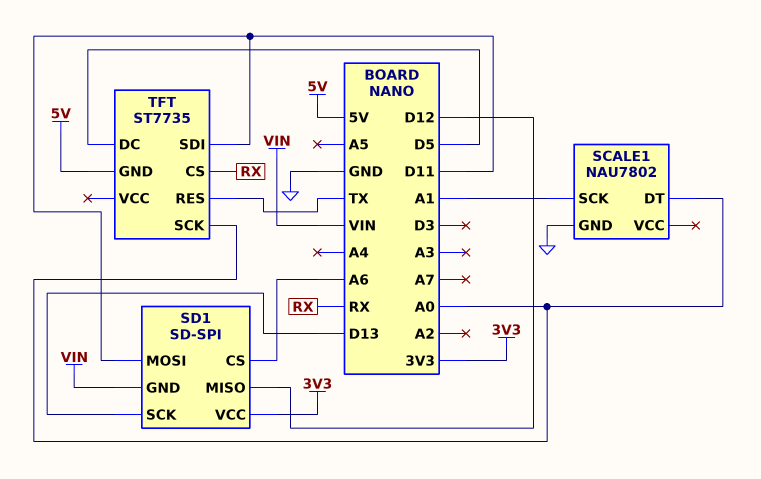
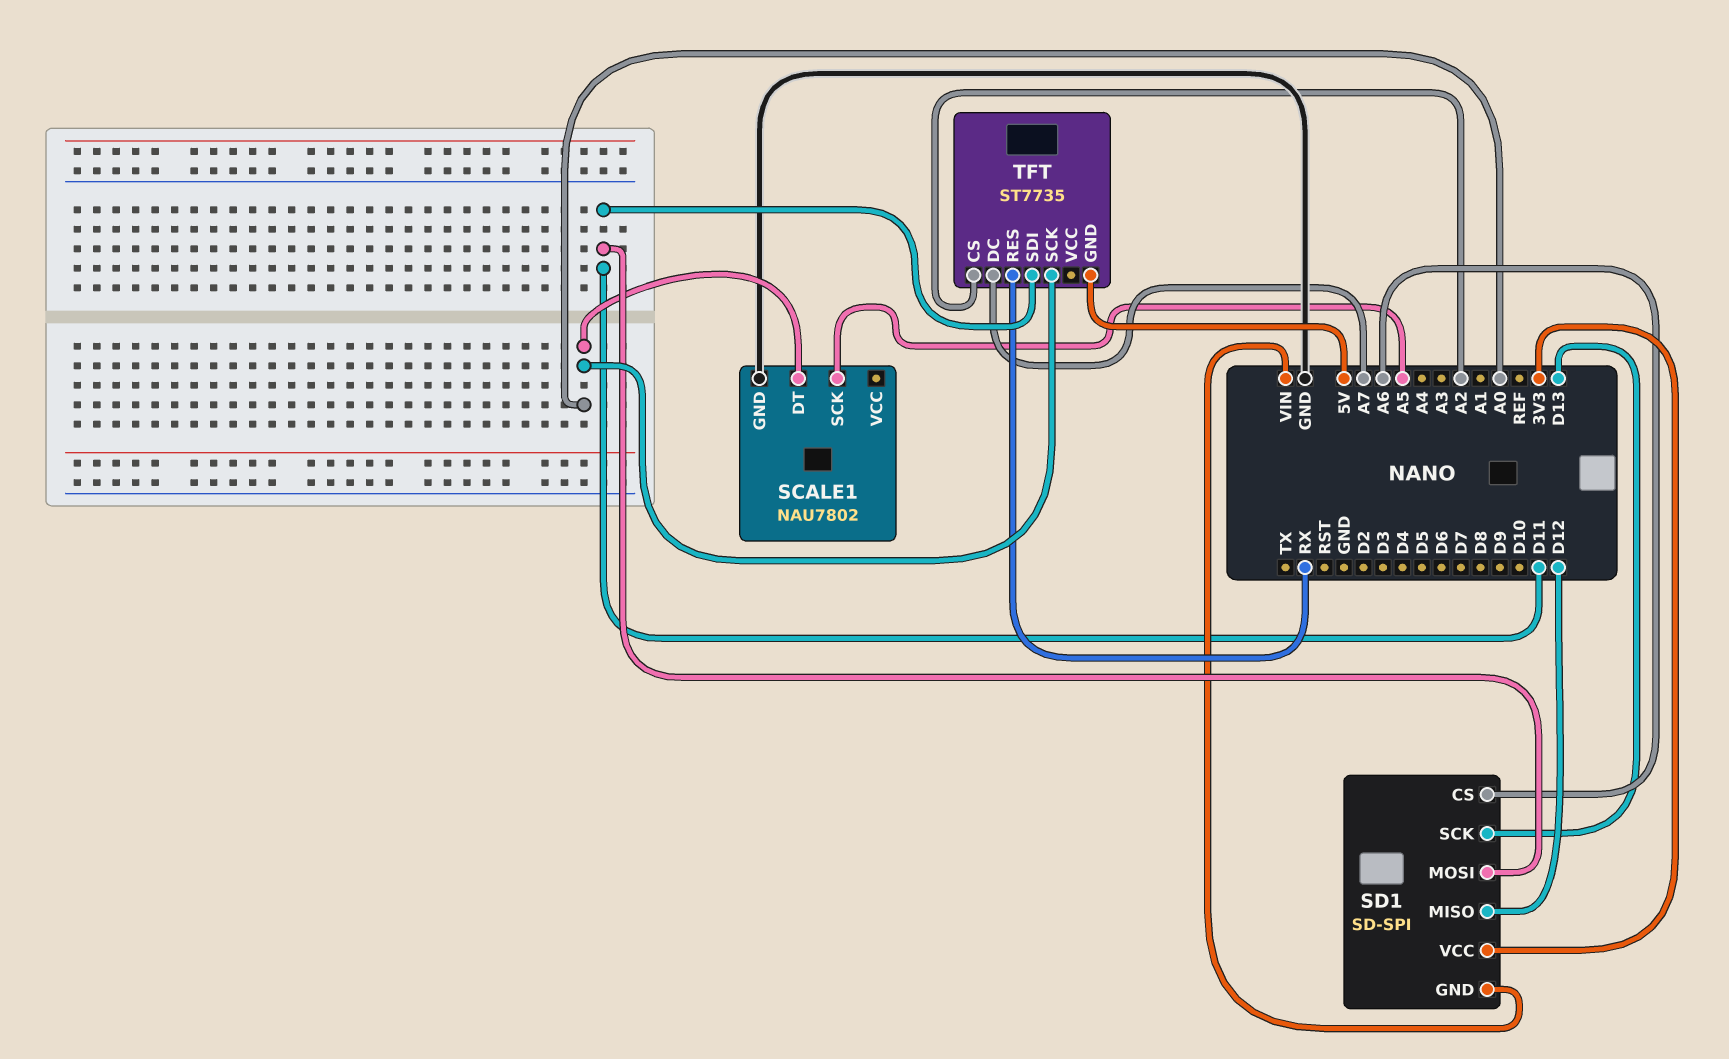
SCALE1 pin SCK: A1 -> A5
TFT pin CS: RX -> A2
TFT pin DC: D5 -> A7
TFT pin RES: TX -> RX

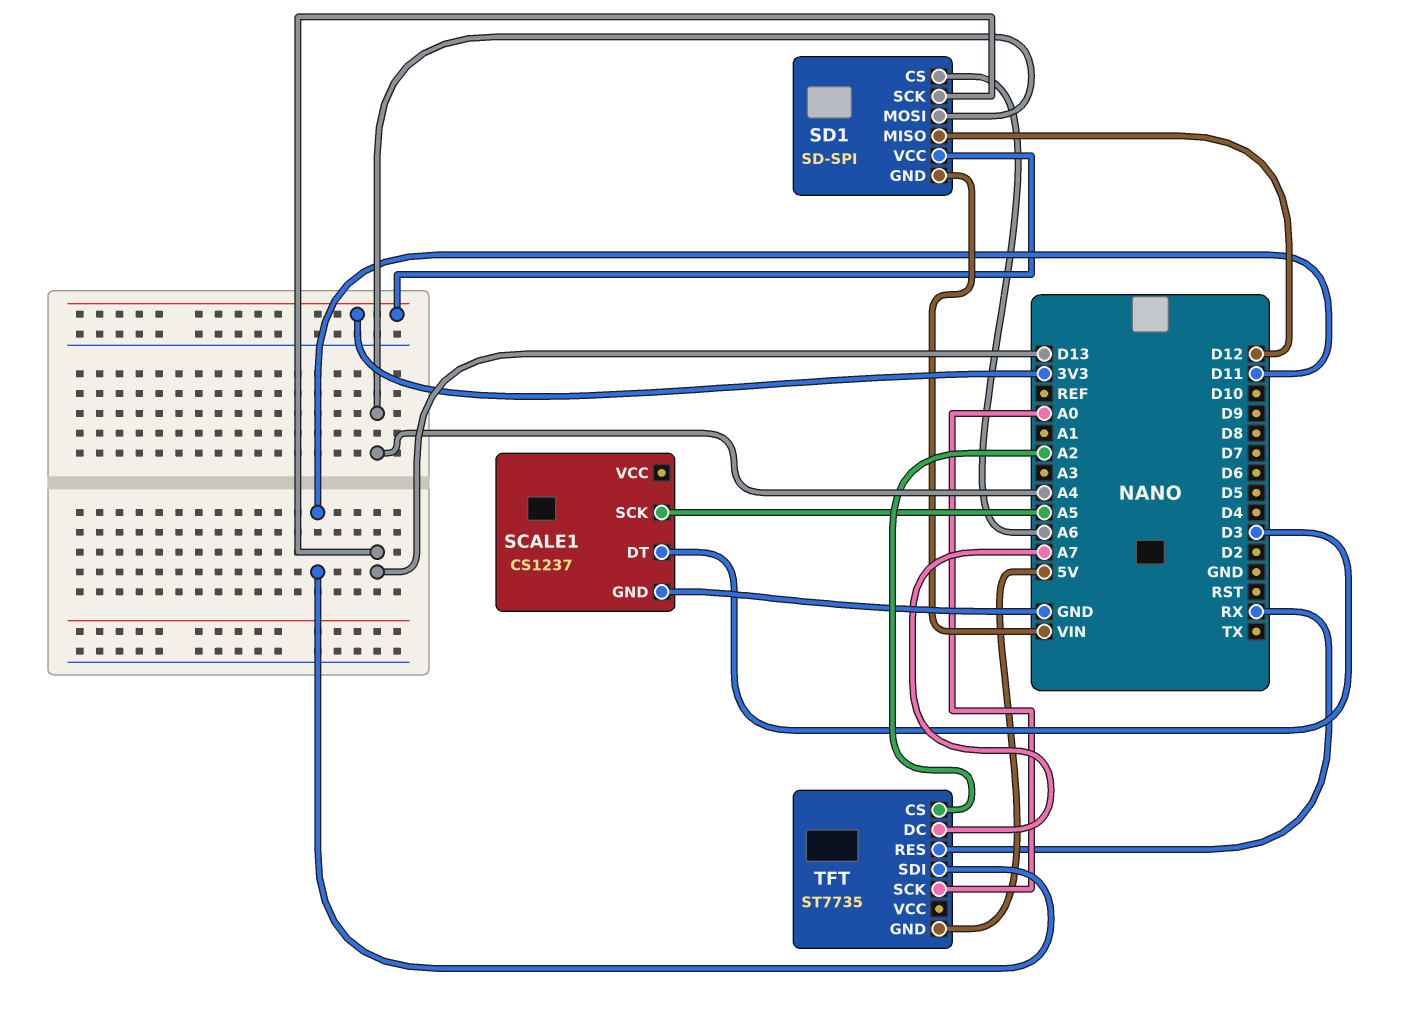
SCALE1: NAU7802 -> CS1237
SCALE1 pin DT: A0 -> D3
SD1 pin MOSI: D11 -> A4

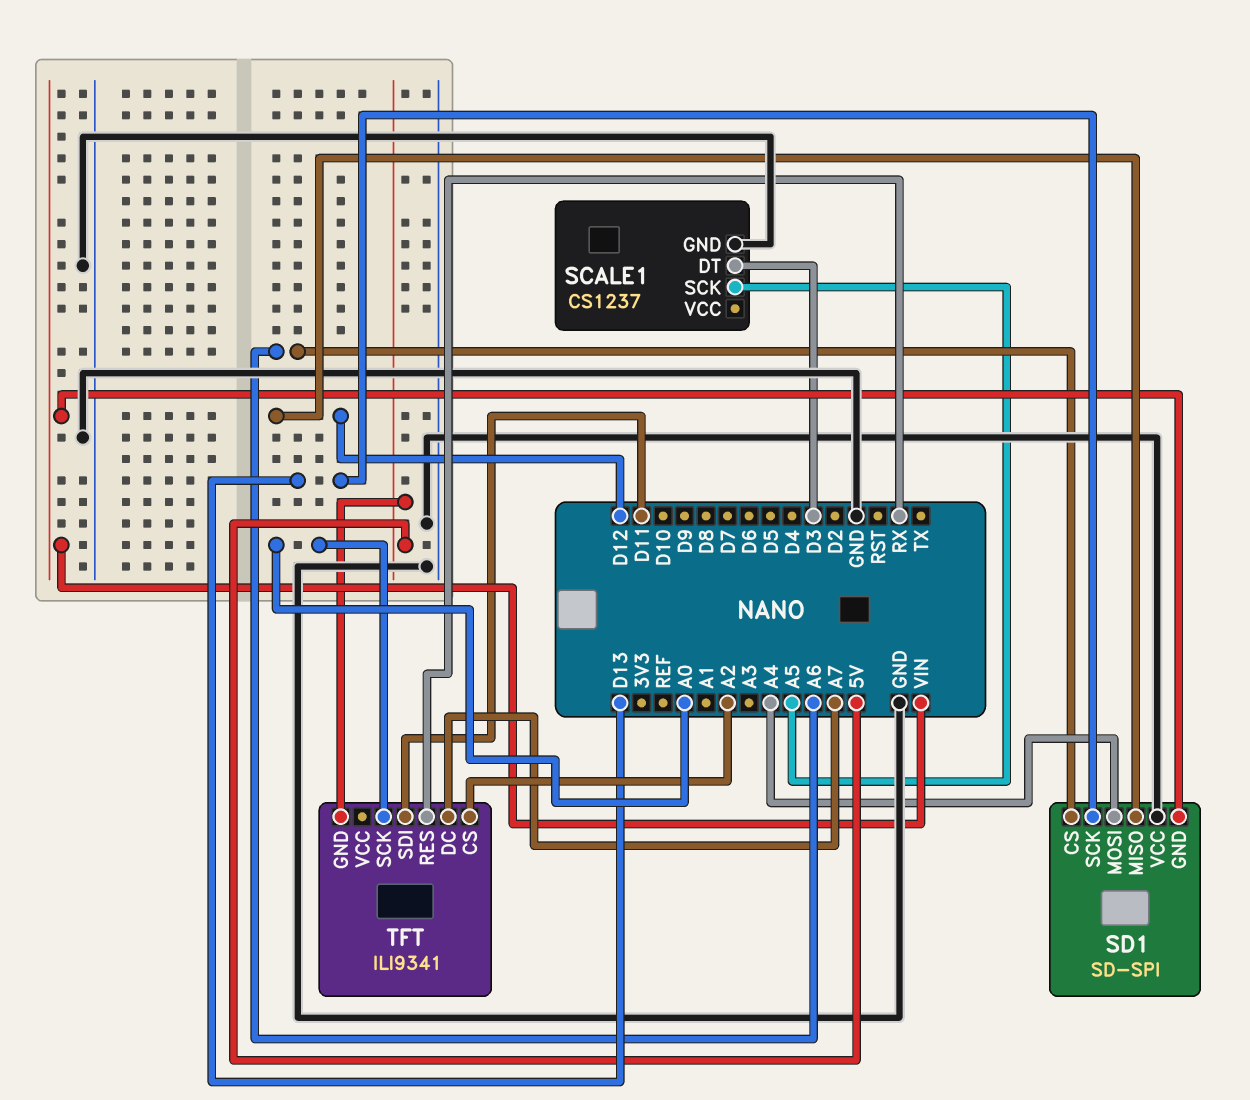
SD1 pin VCC: 3V3 -> GND
TFT: ST7735 -> ILI9341

